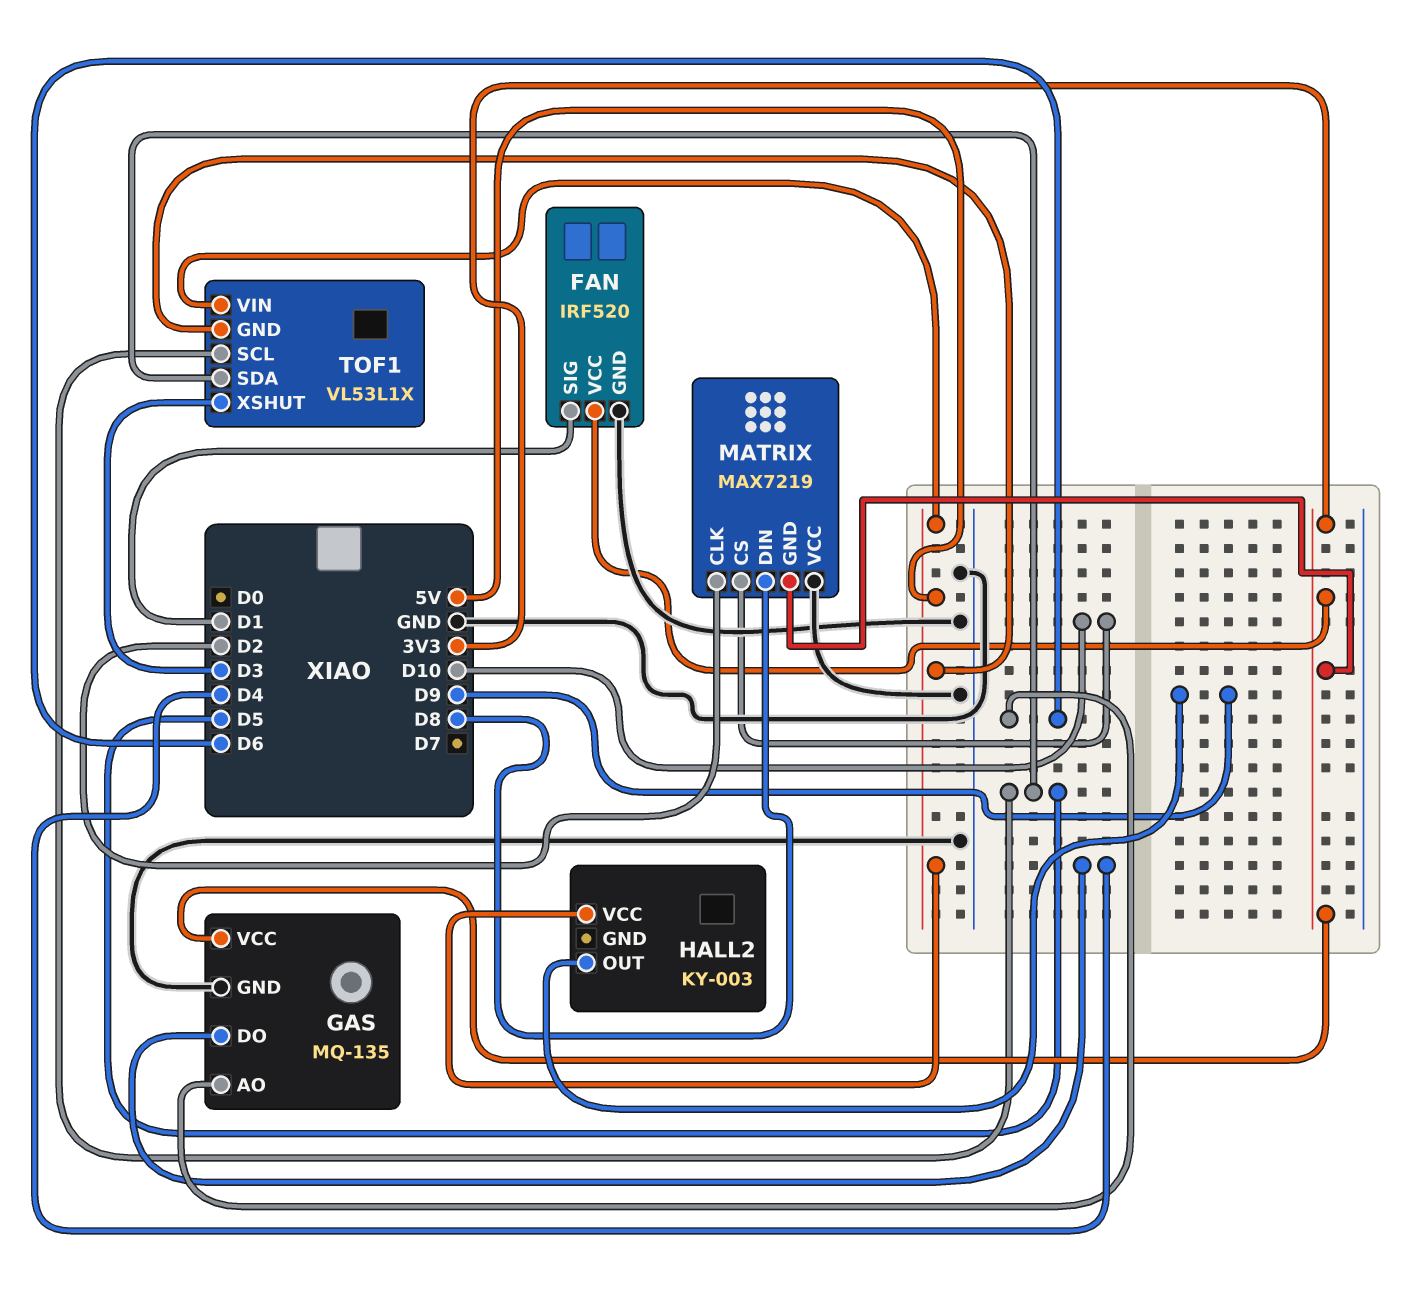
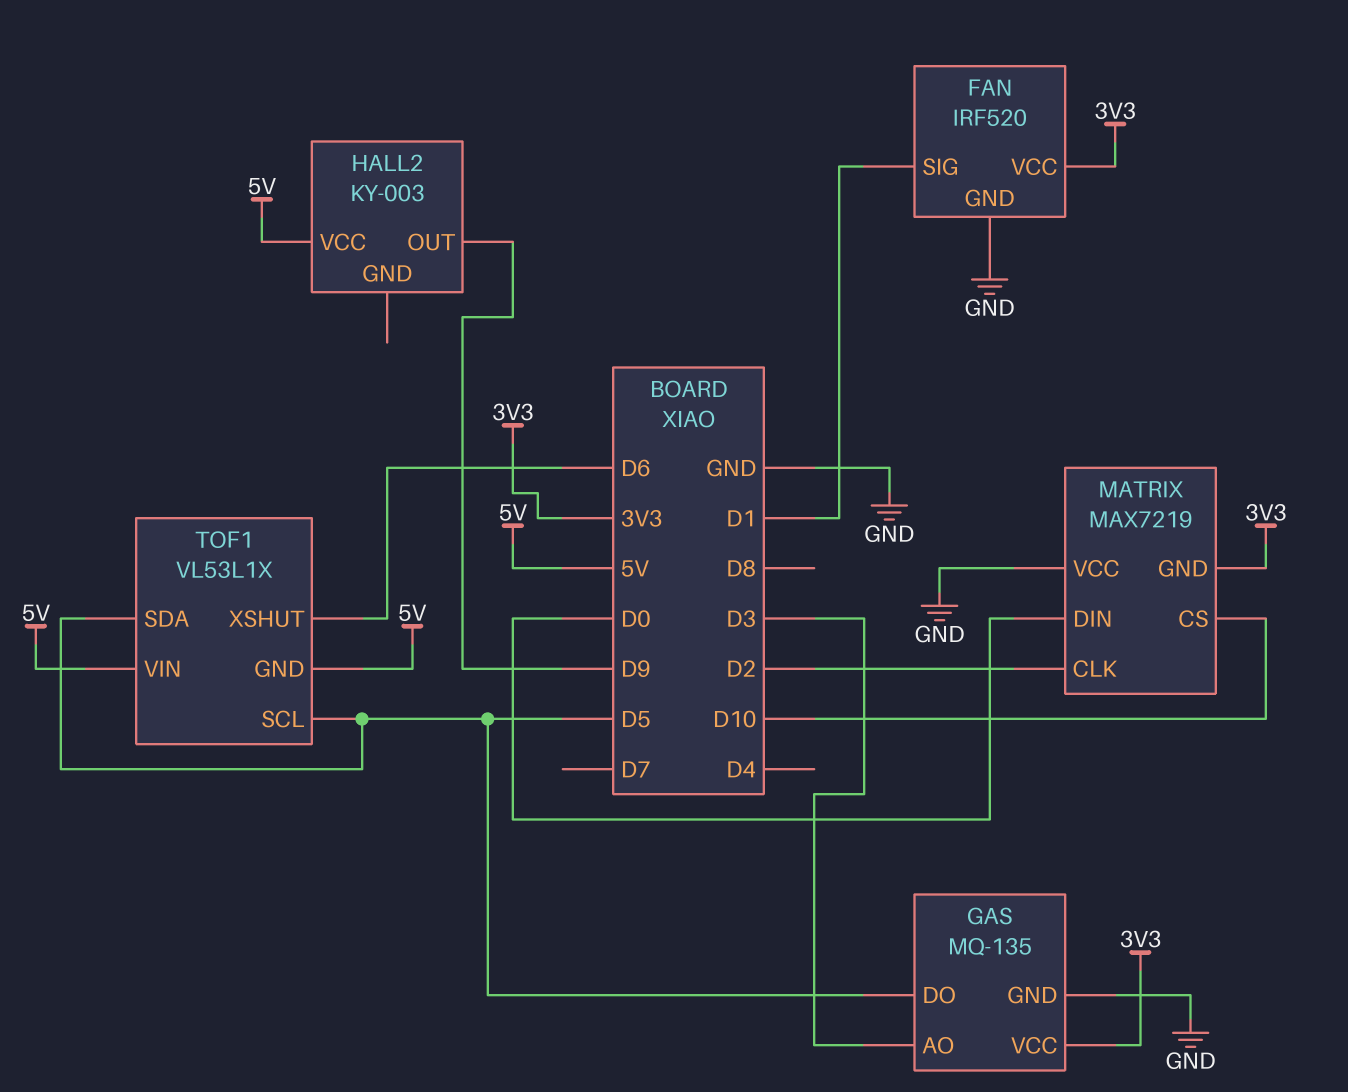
GAS pin AO: D6 -> D3
GAS pin DO: D4 -> D5
MATRIX pin DIN: D8 -> D0
TOF1 pin XSHUT: D3 -> D6

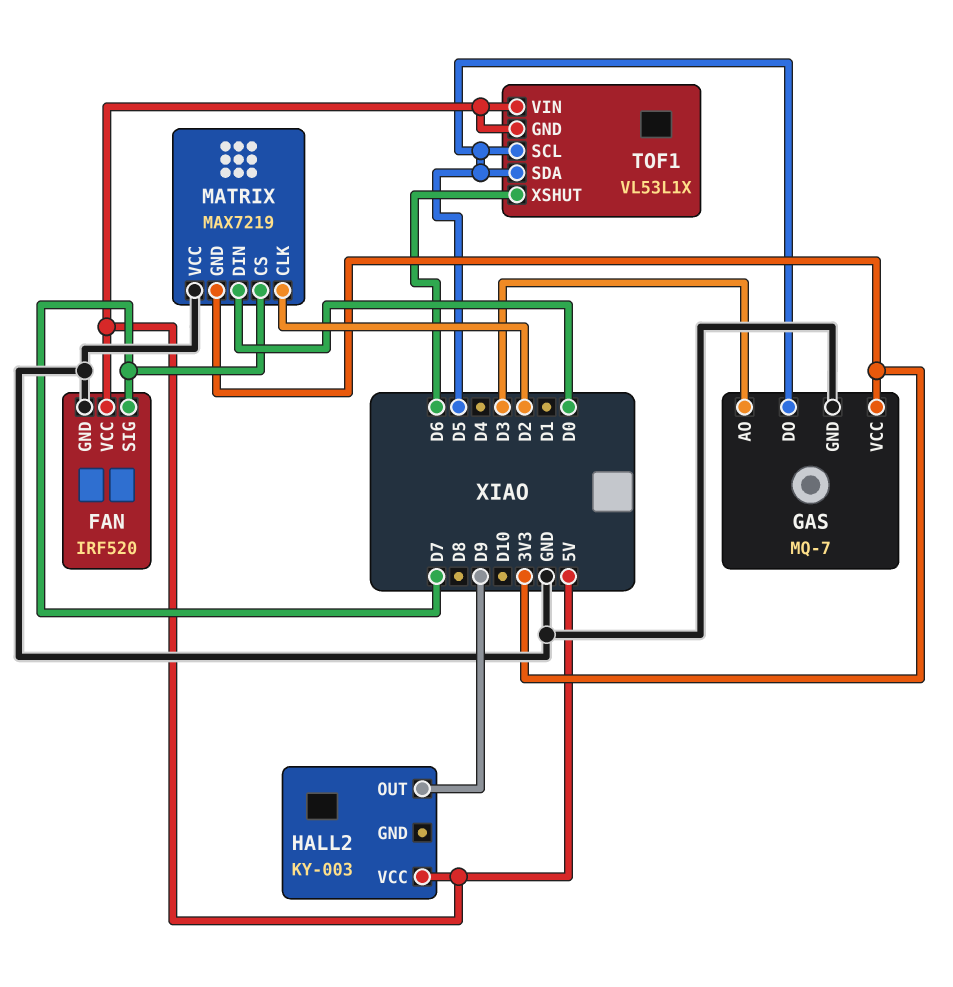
FAN pin SIG: D1 -> D7
FAN pin VCC: 3V3 -> 5V
GAS: MQ-135 -> MQ-7
MATRIX pin CS: D10 -> D7

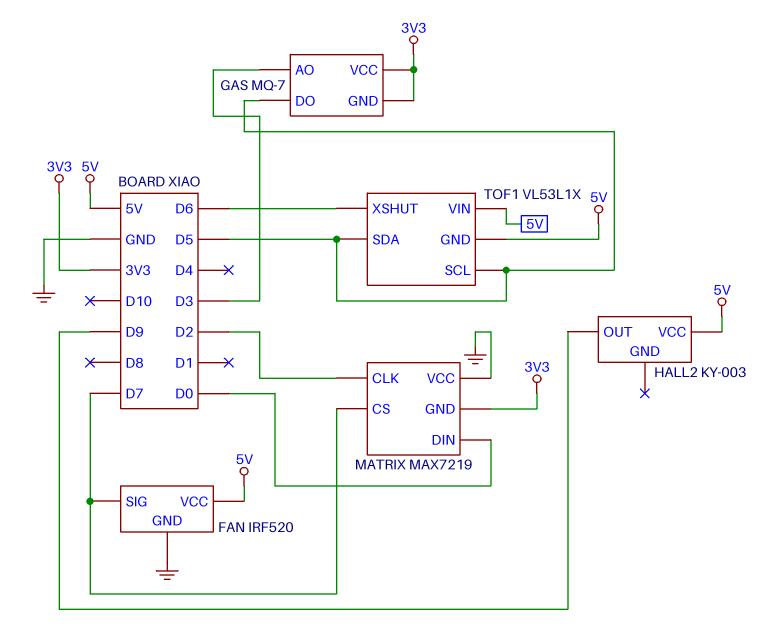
GAS pin GND: GND -> 3V3

